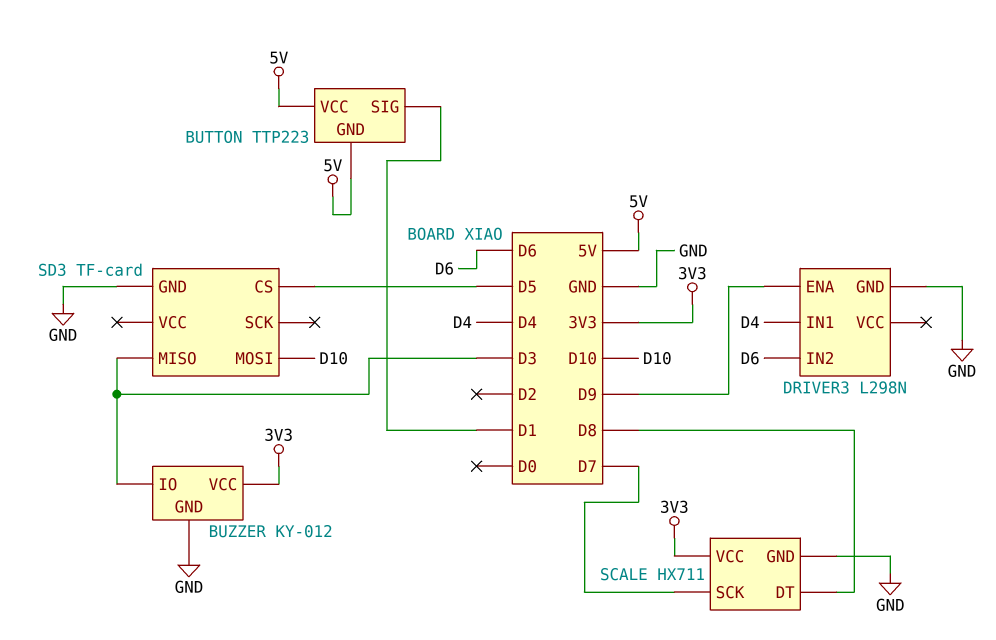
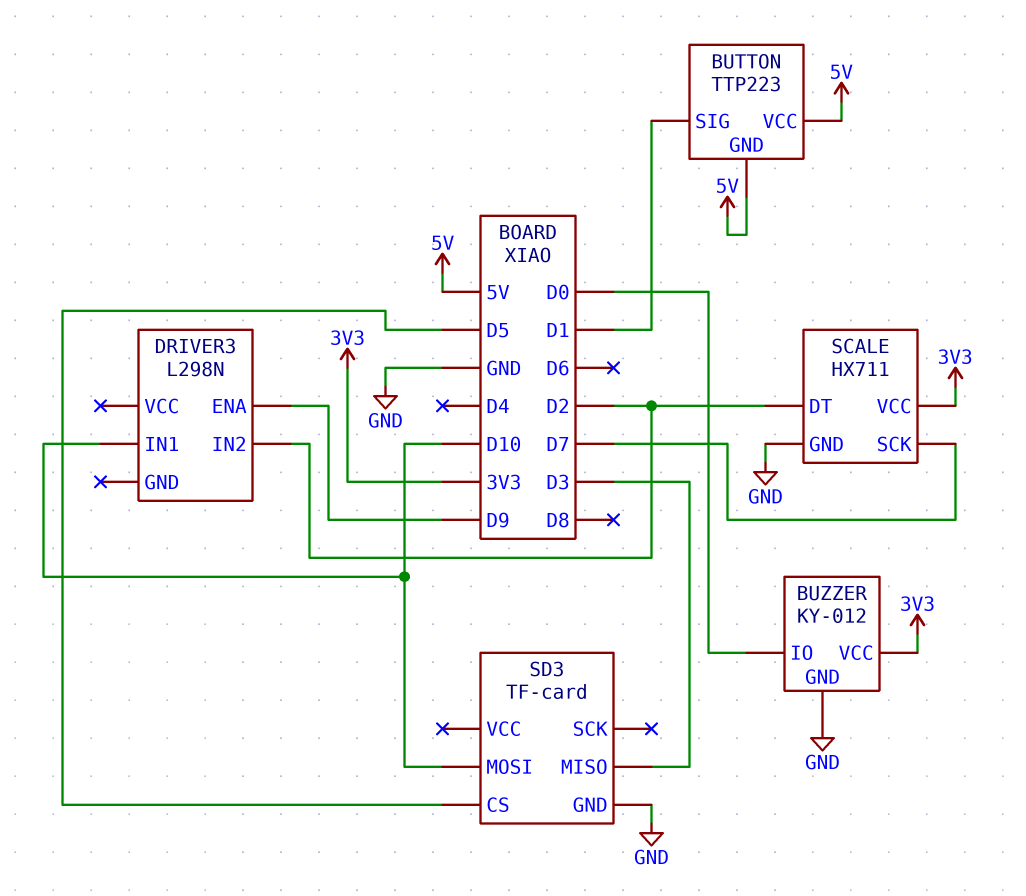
BUZZER pin IO: D3 -> D0
DRIVER3 pin GND: GND -> none
DRIVER3 pin IN1: D4 -> D10
DRIVER3 pin IN2: D6 -> D2
SCALE pin DT: D8 -> D2

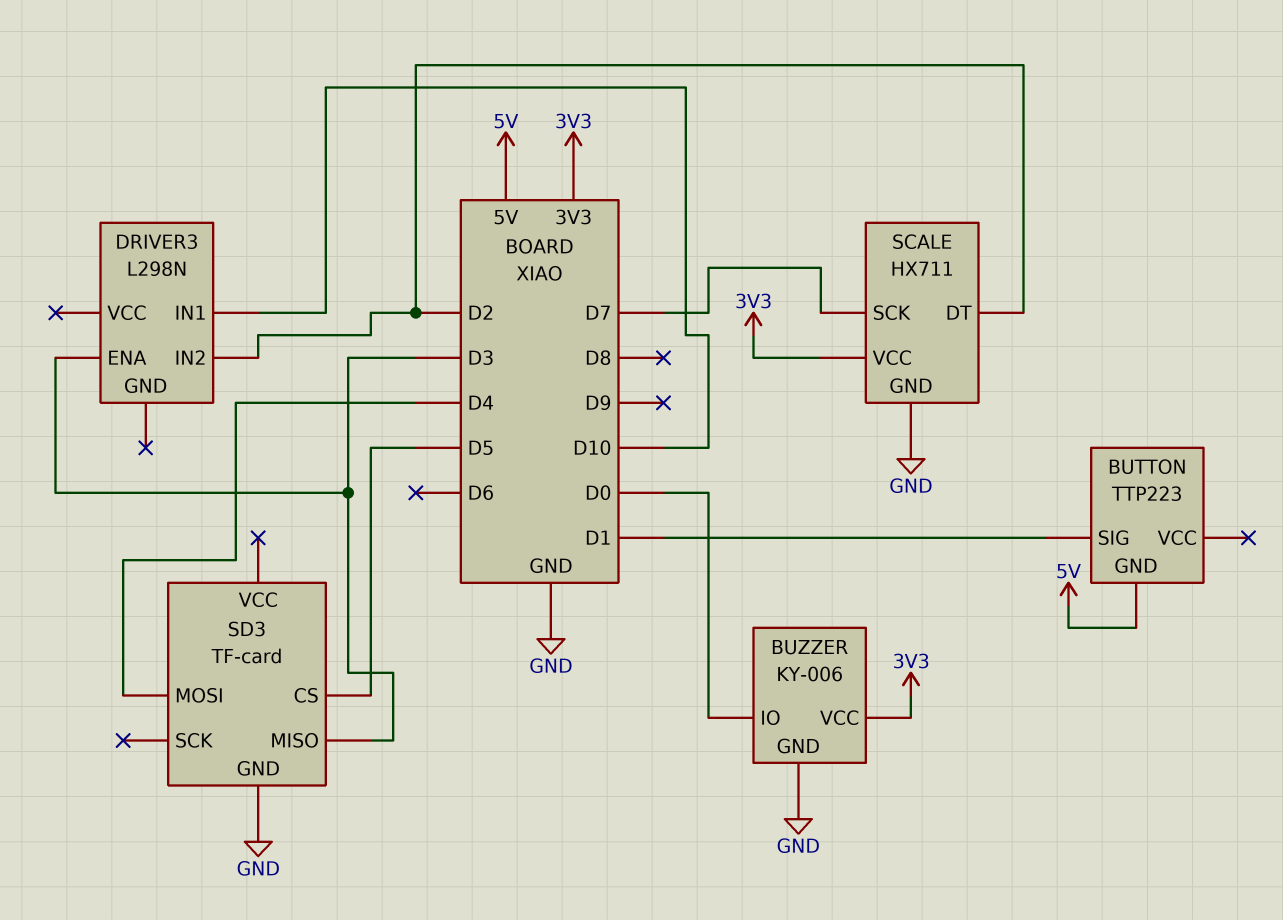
BUTTON pin VCC: 5V -> none
BUZZER: KY-012 -> KY-006
DRIVER3 pin ENA: D9 -> D3
SD3 pin MOSI: D10 -> D4

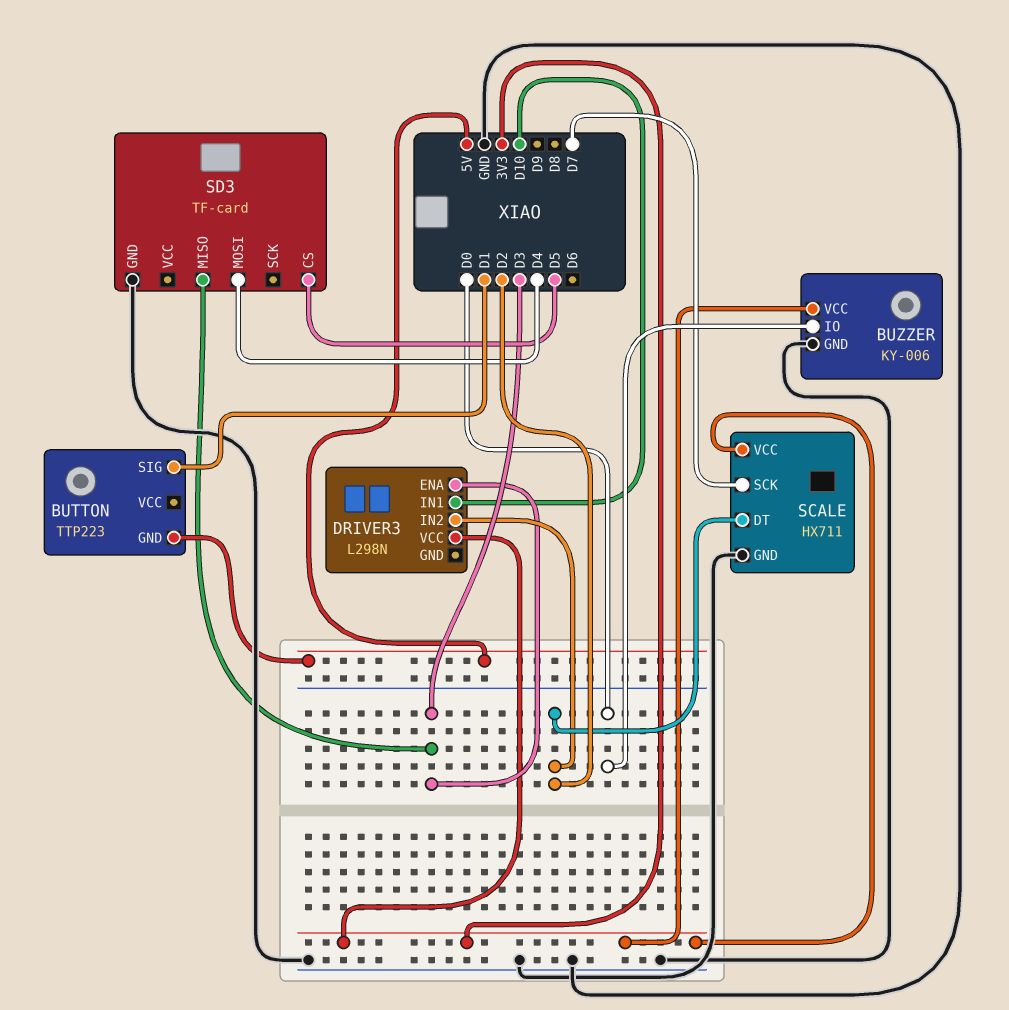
DRIVER3 pin VCC: none -> 3V3

